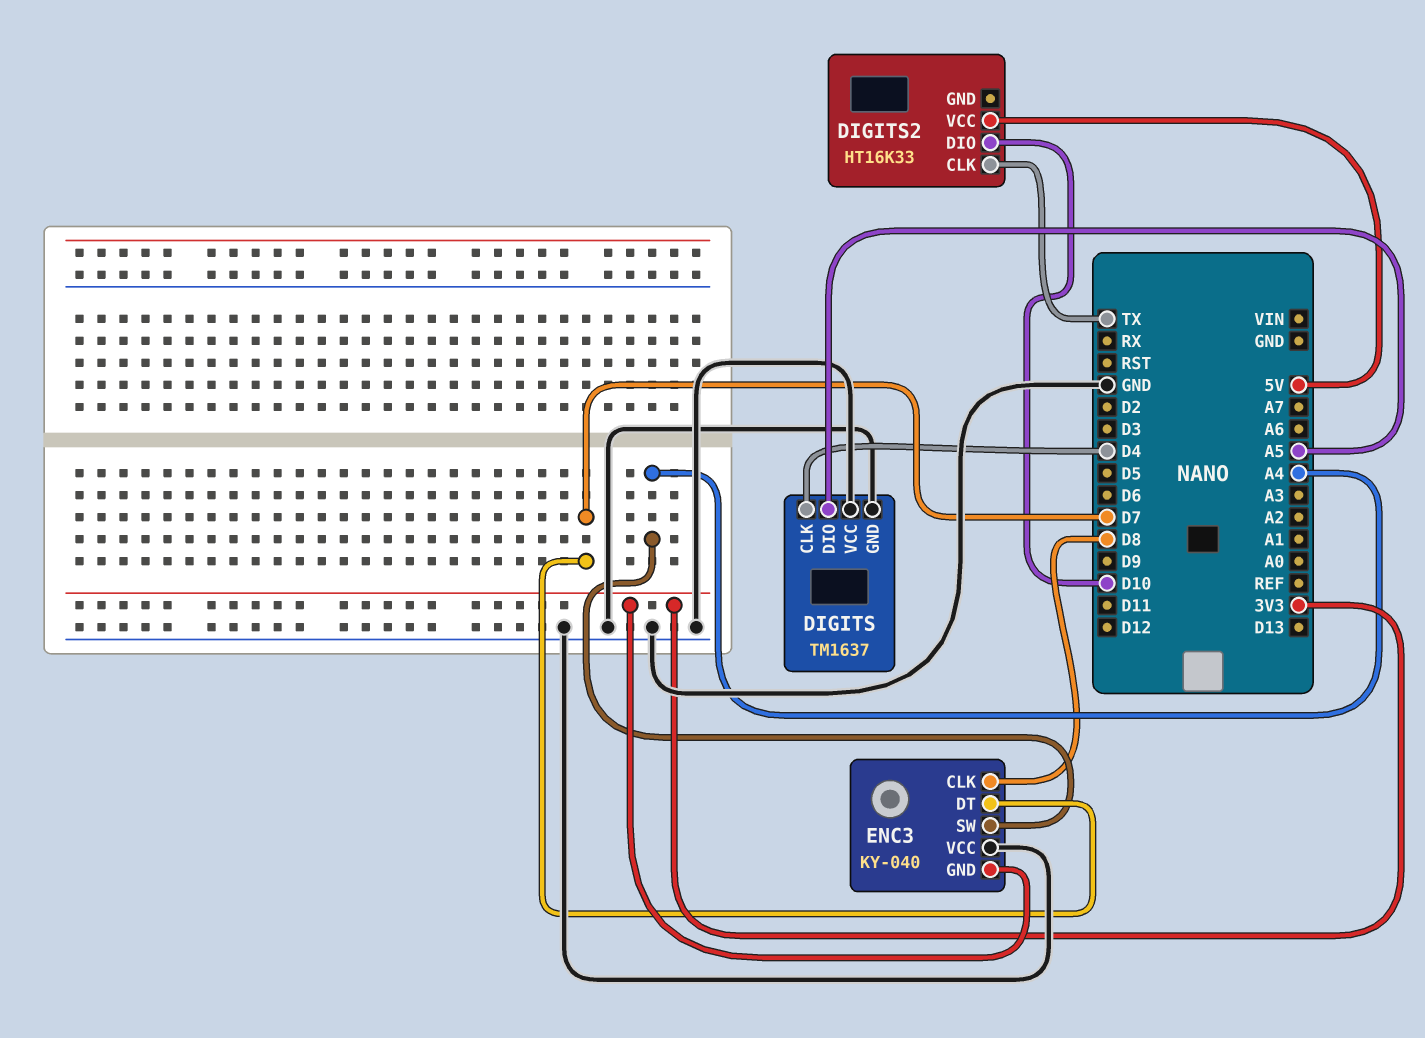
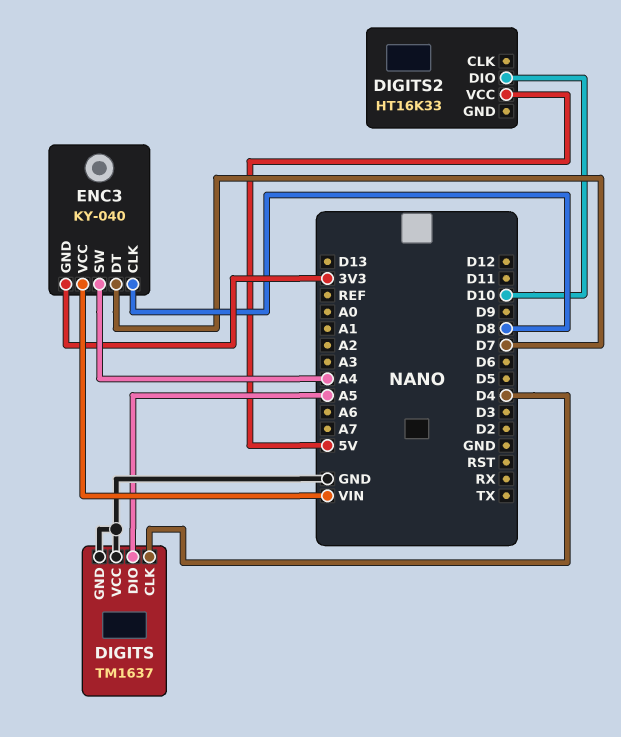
DIGITS2 pin CLK: TX -> none
ENC3 pin VCC: GND -> VIN

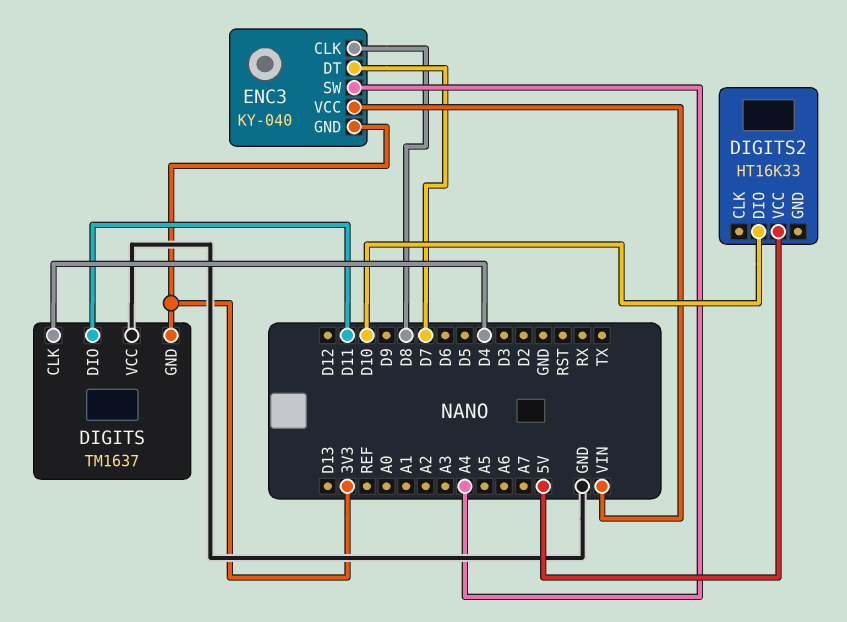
DIGITS pin DIO: A5 -> D11
DIGITS pin GND: GND -> 3V3

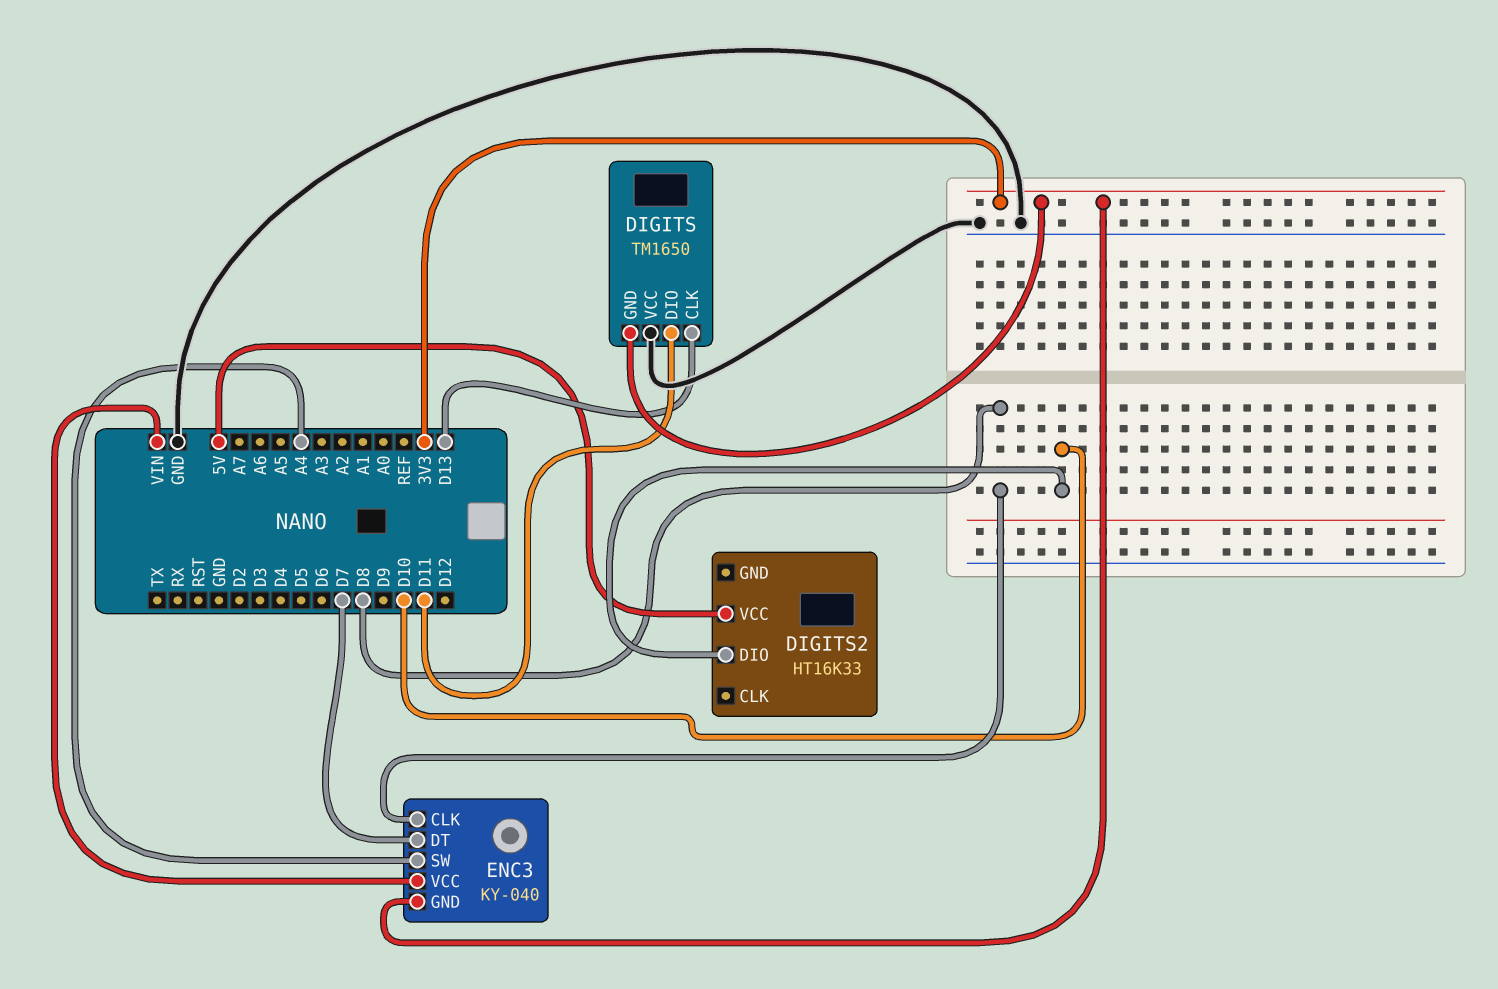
DIGITS: TM1637 -> TM1650
DIGITS pin CLK: D4 -> D13

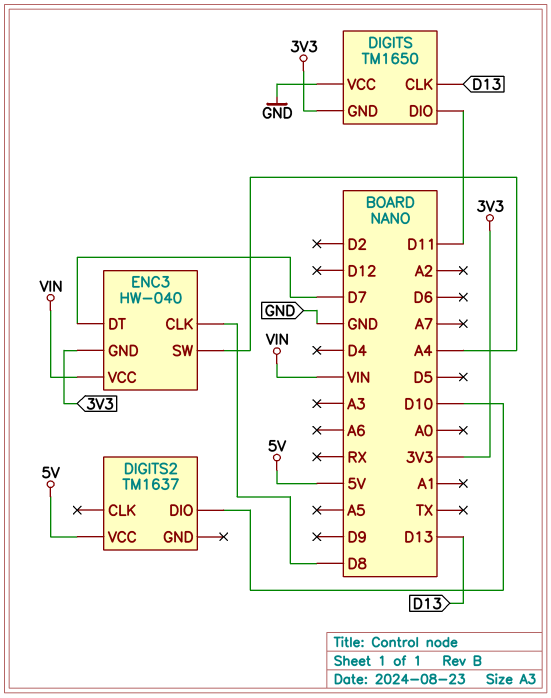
DIGITS2: HT16K33 -> TM1637
ENC3: KY-040 -> HW-040

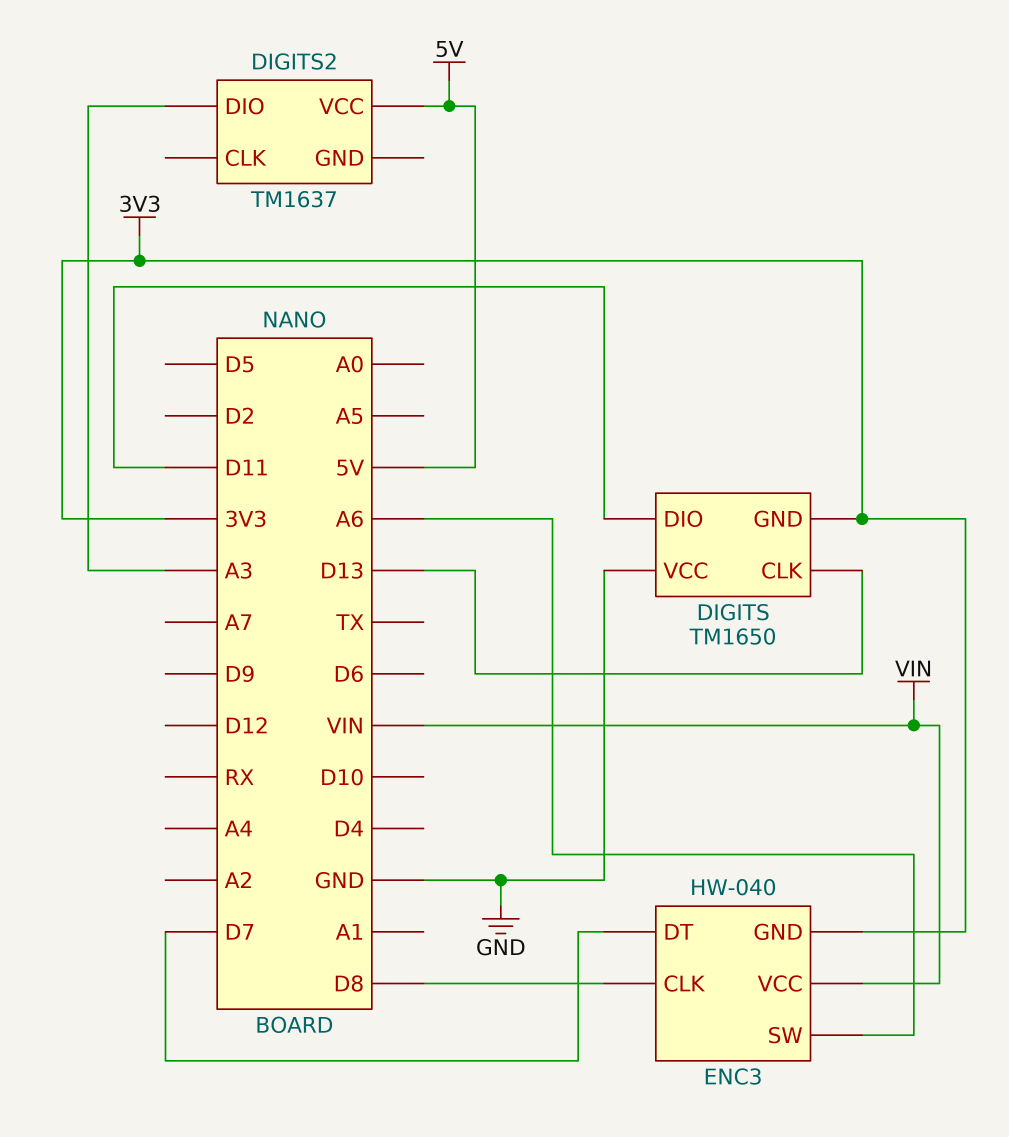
DIGITS2 pin DIO: D10 -> A3
ENC3 pin SW: A4 -> A6

